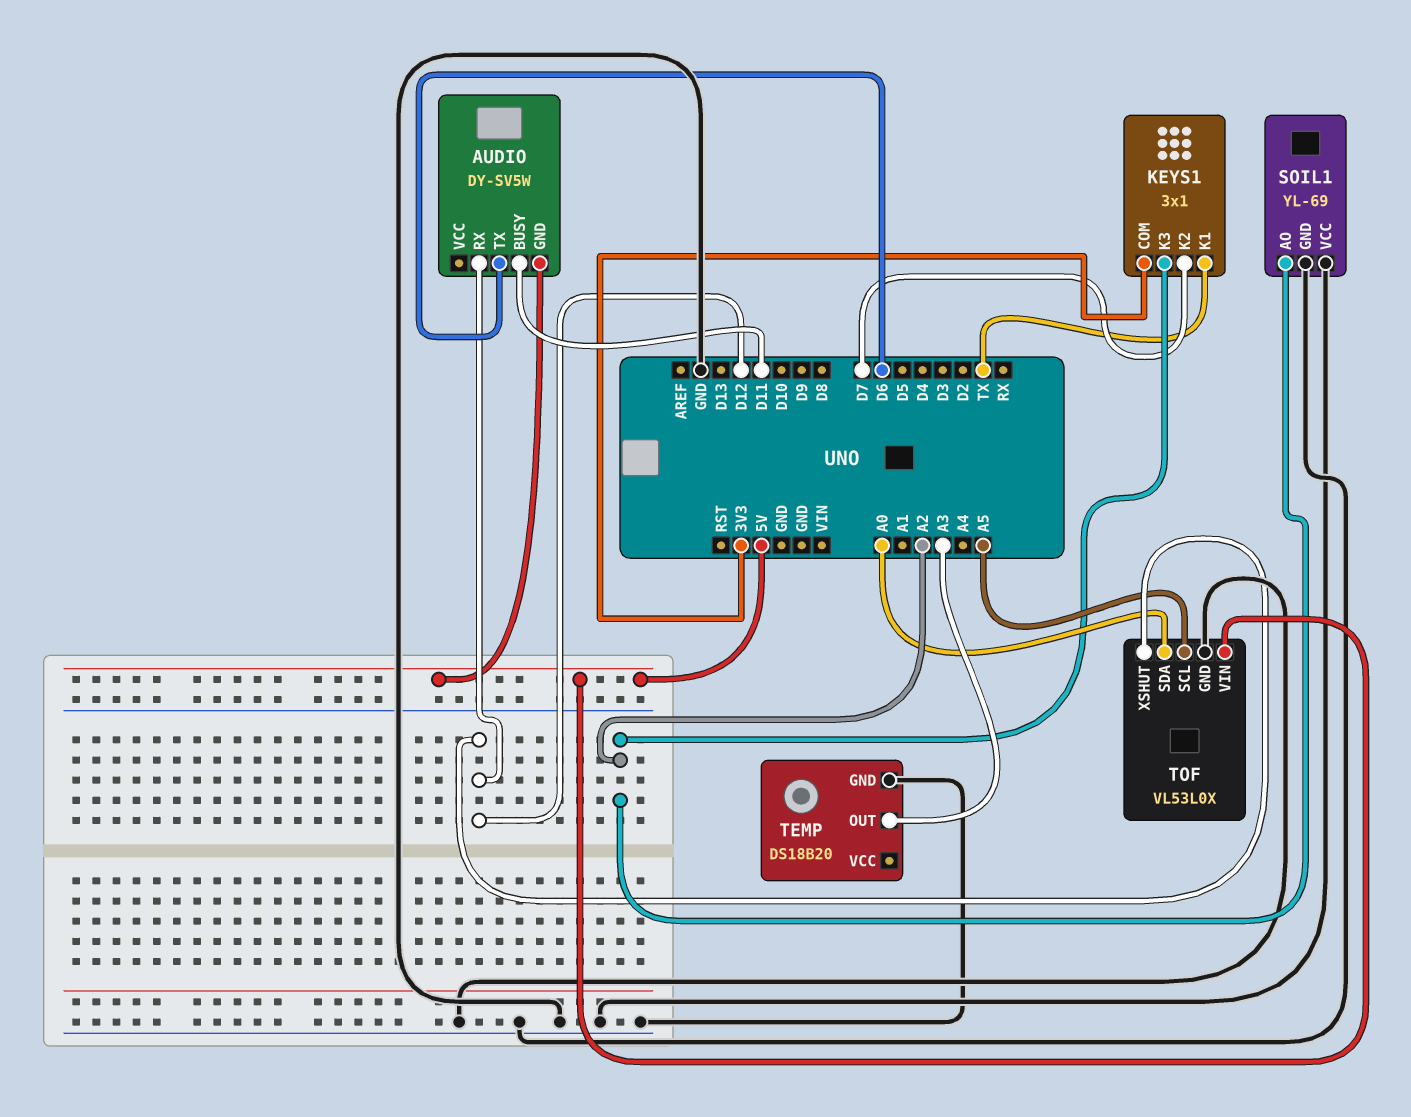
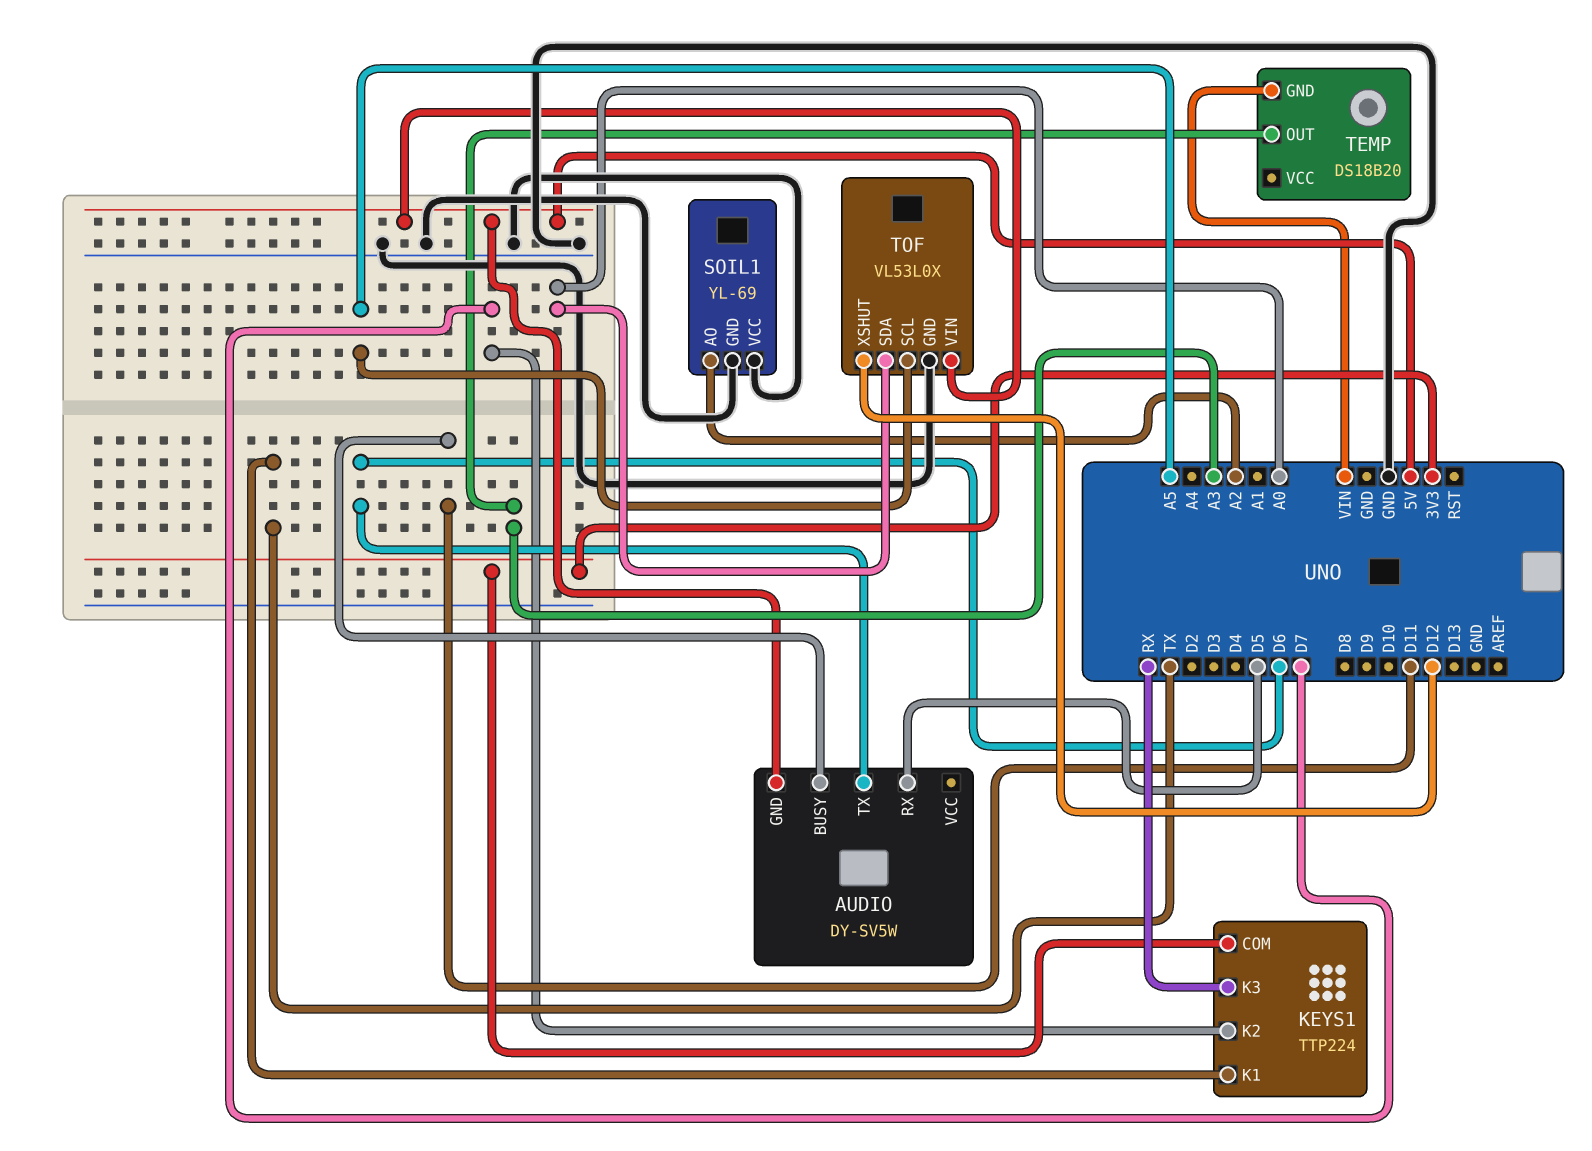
AUDIO pin RX: D12 -> D5
KEYS1: 3x1 -> TTP224
KEYS1 pin K3: A2 -> RX
TEMP pin GND: GND -> VIN

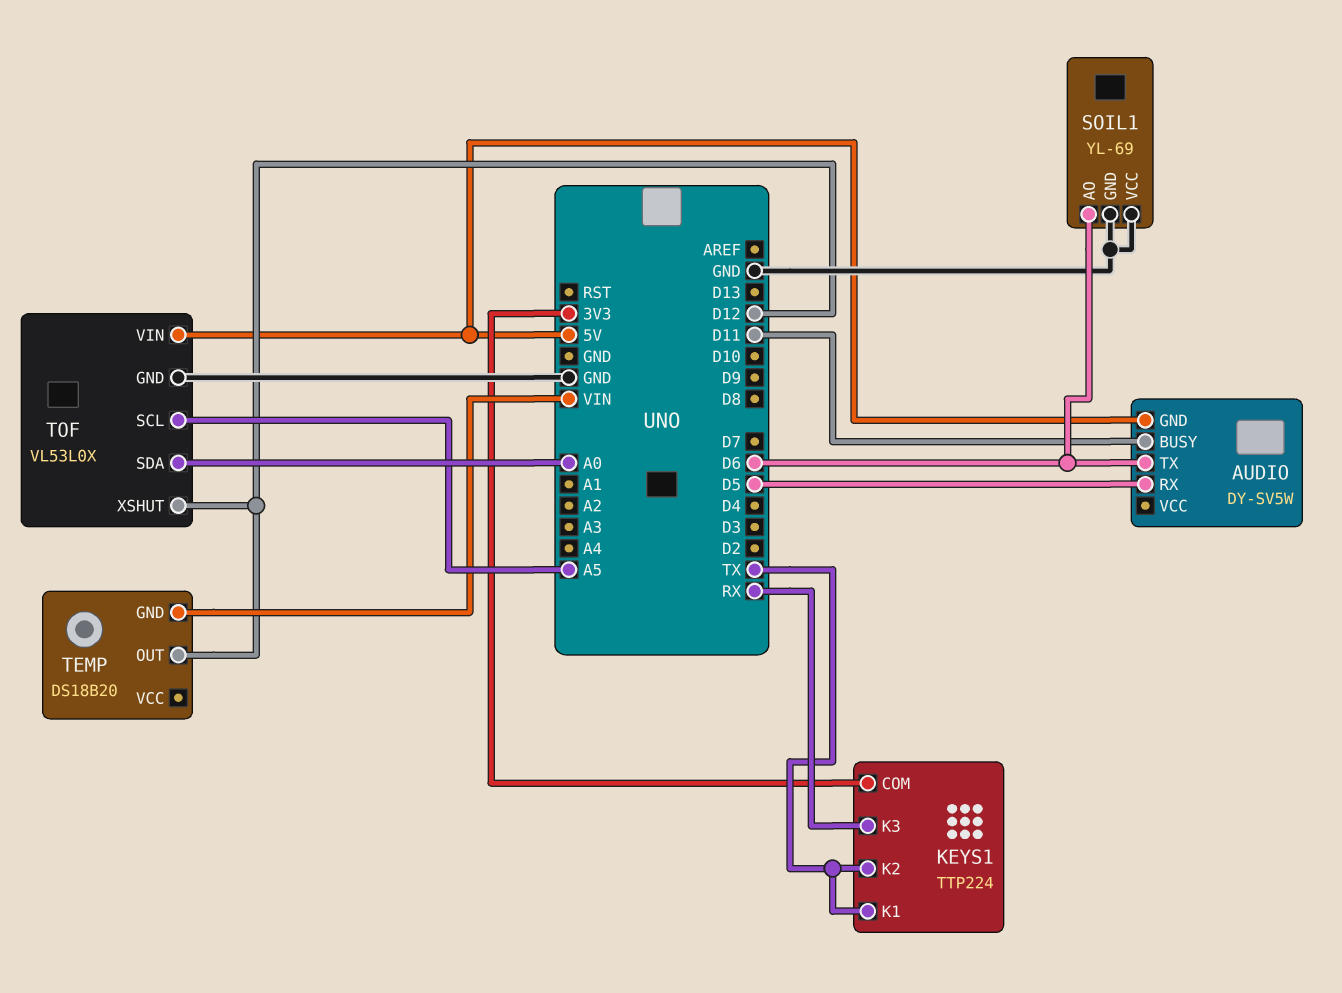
KEYS1 pin K2: D7 -> TX
SOIL1 pin AO: A2 -> D6
TEMP pin OUT: A3 -> D12

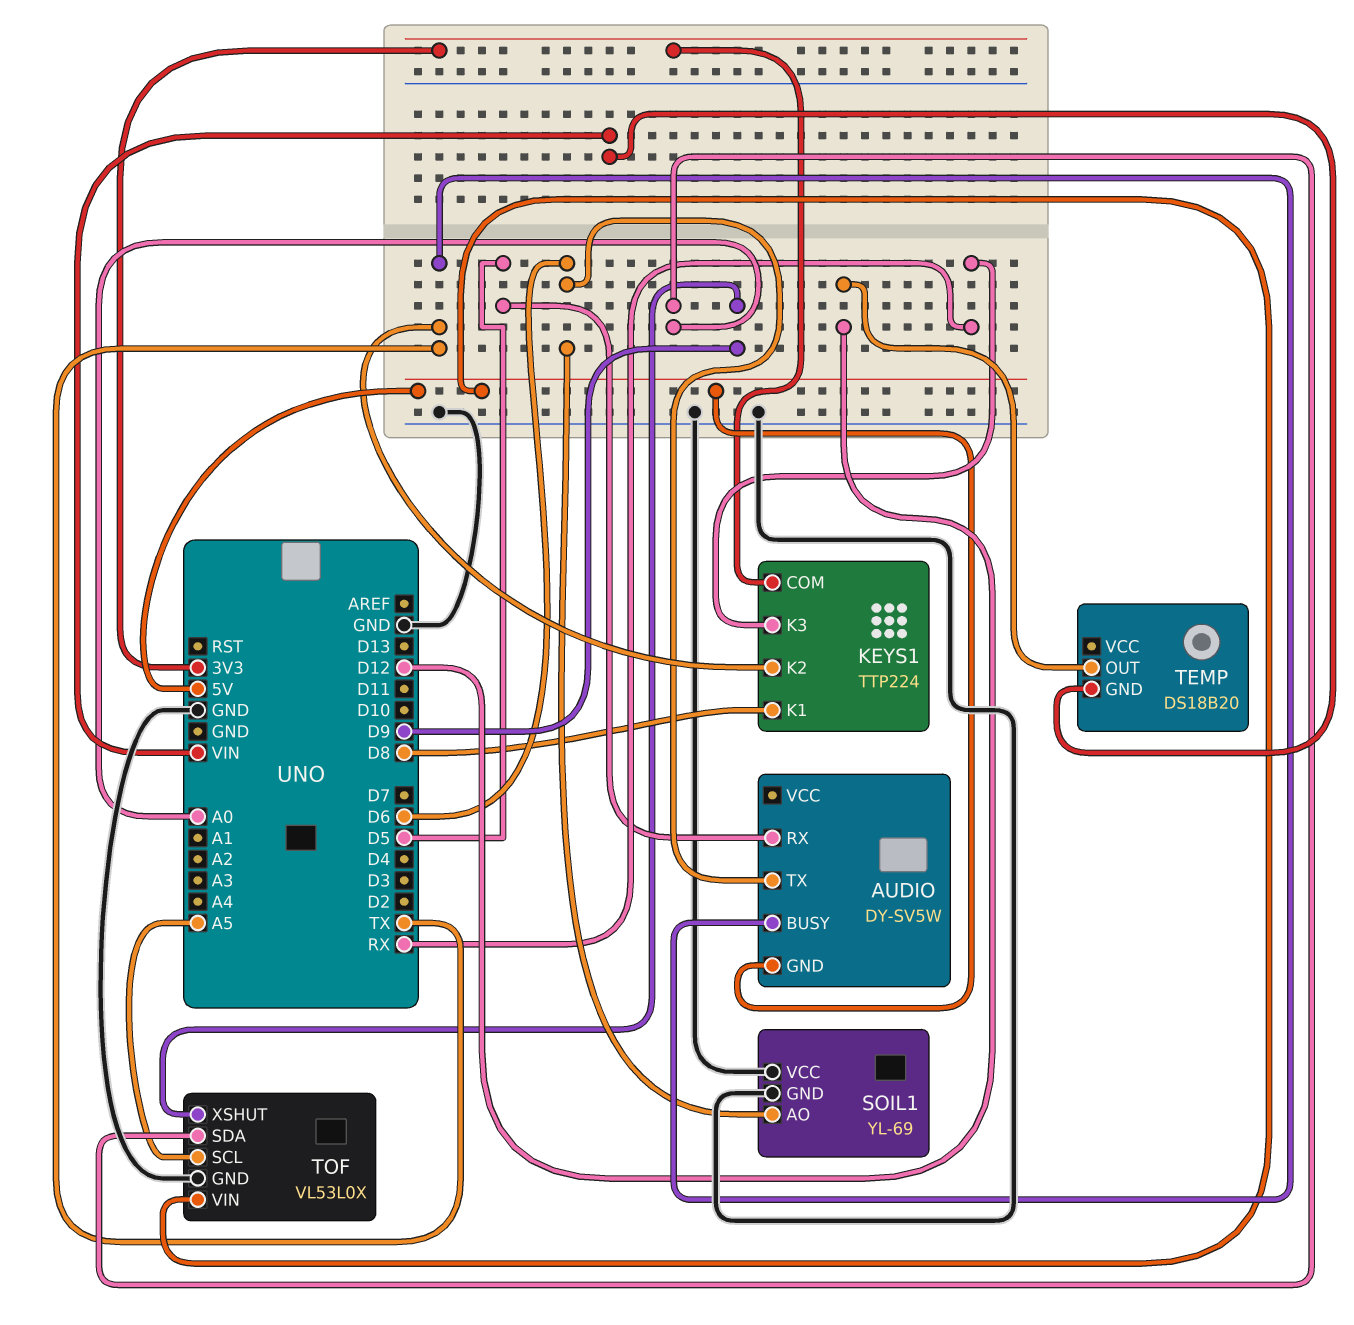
AUDIO pin BUSY: D11 -> TX
KEYS1 pin K1: TX -> D8
TOF pin XSHUT: D12 -> D9

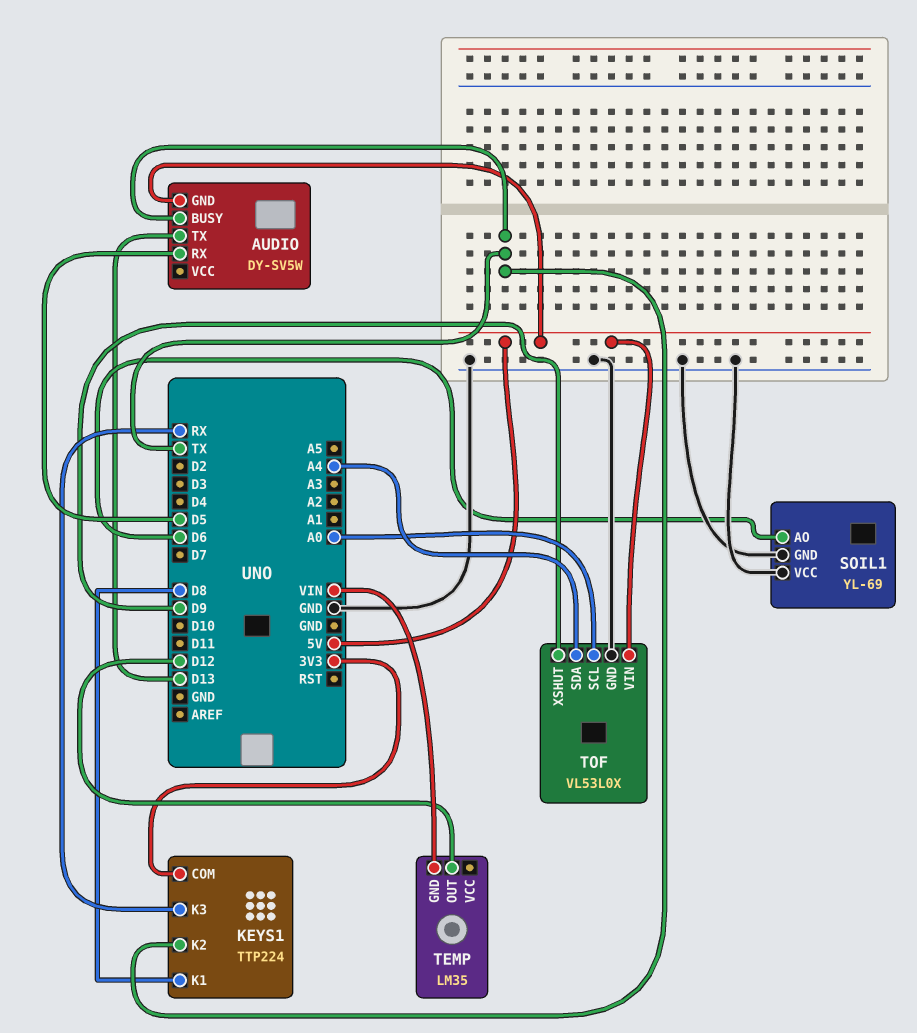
AUDIO pin TX: D6 -> D13
TEMP: DS18B20 -> LM35
TOF pin SCL: A5 -> A0
TOF pin SDA: A0 -> A4

